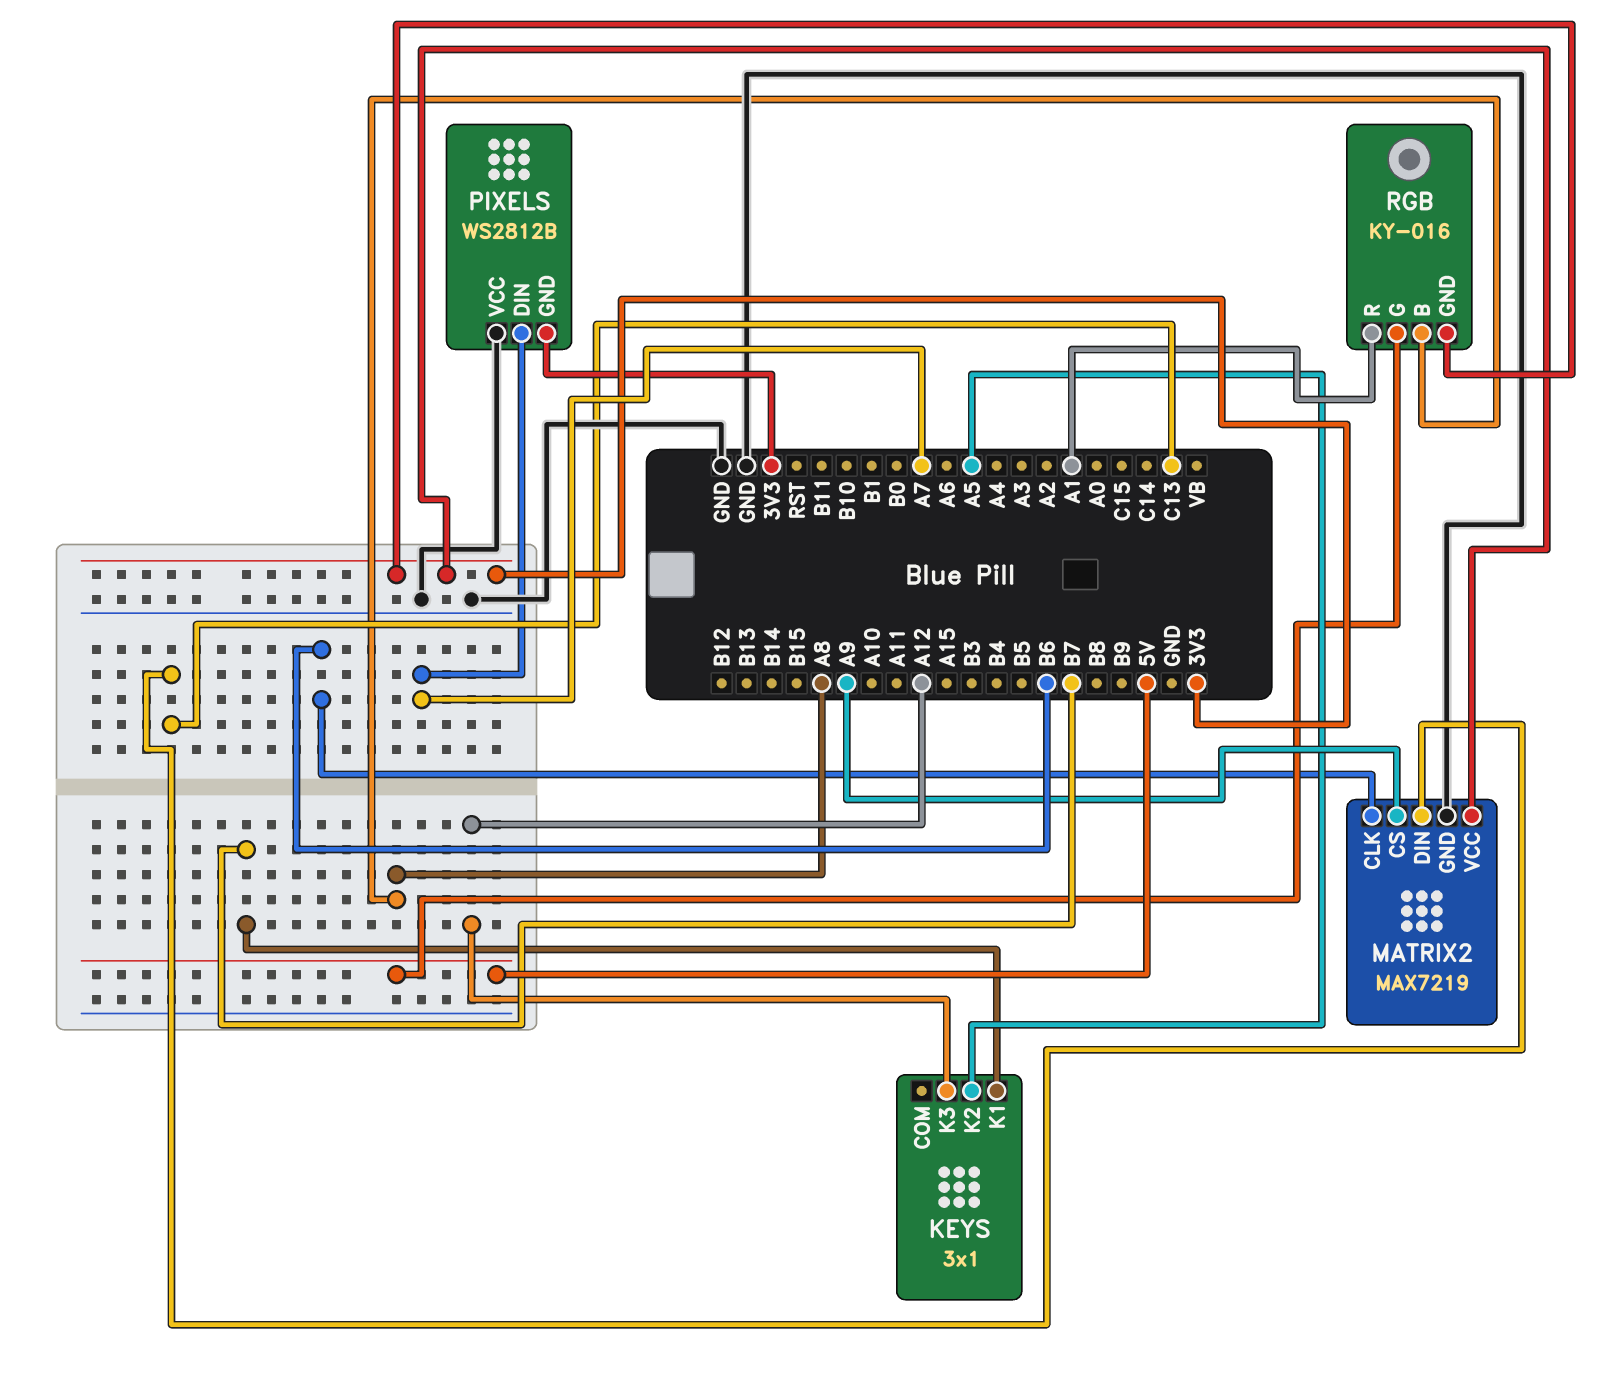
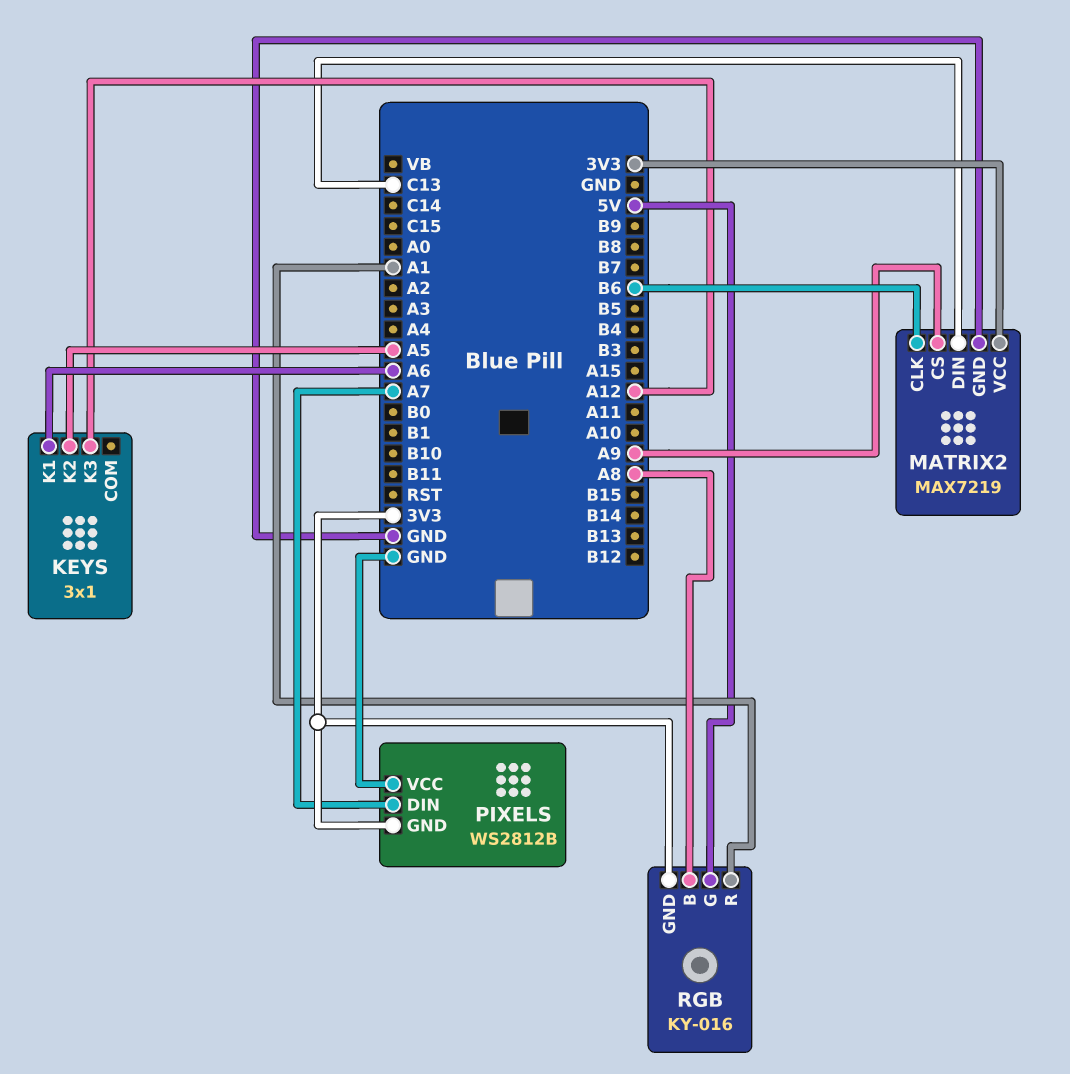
KEYS pin K1: B7 -> A6

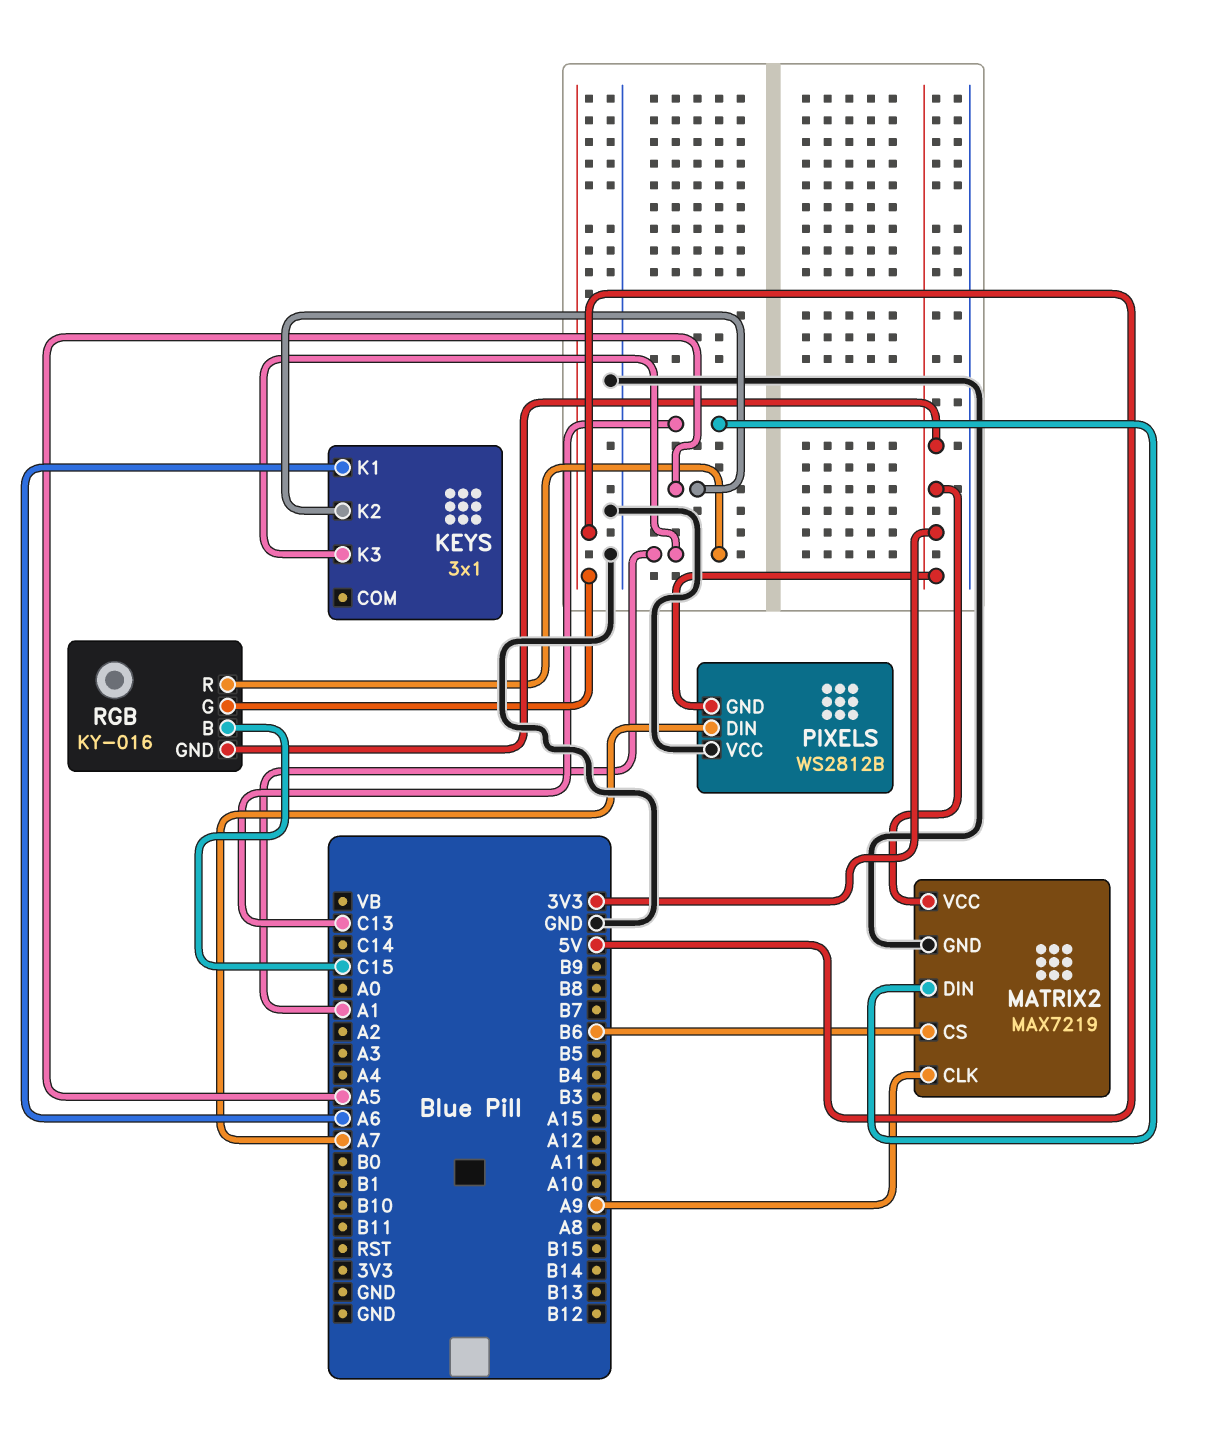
KEYS pin K3: A12 -> A1
MATRIX2 pin CLK: B6 -> A9
MATRIX2 pin CS: A9 -> B6
RGB pin B: A8 -> C15

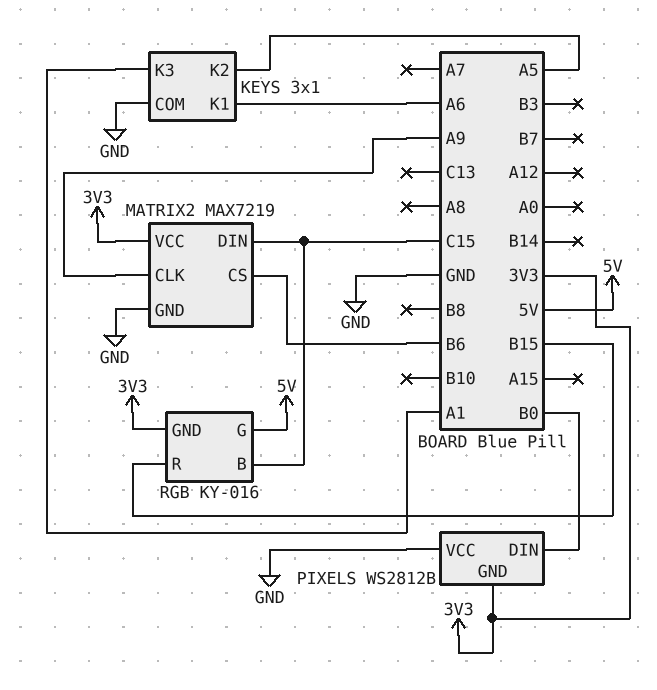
KEYS pin COM: none -> GND
MATRIX2 pin DIN: C13 -> C15
PIXELS pin DIN: A7 -> B0
RGB pin R: A1 -> B15

